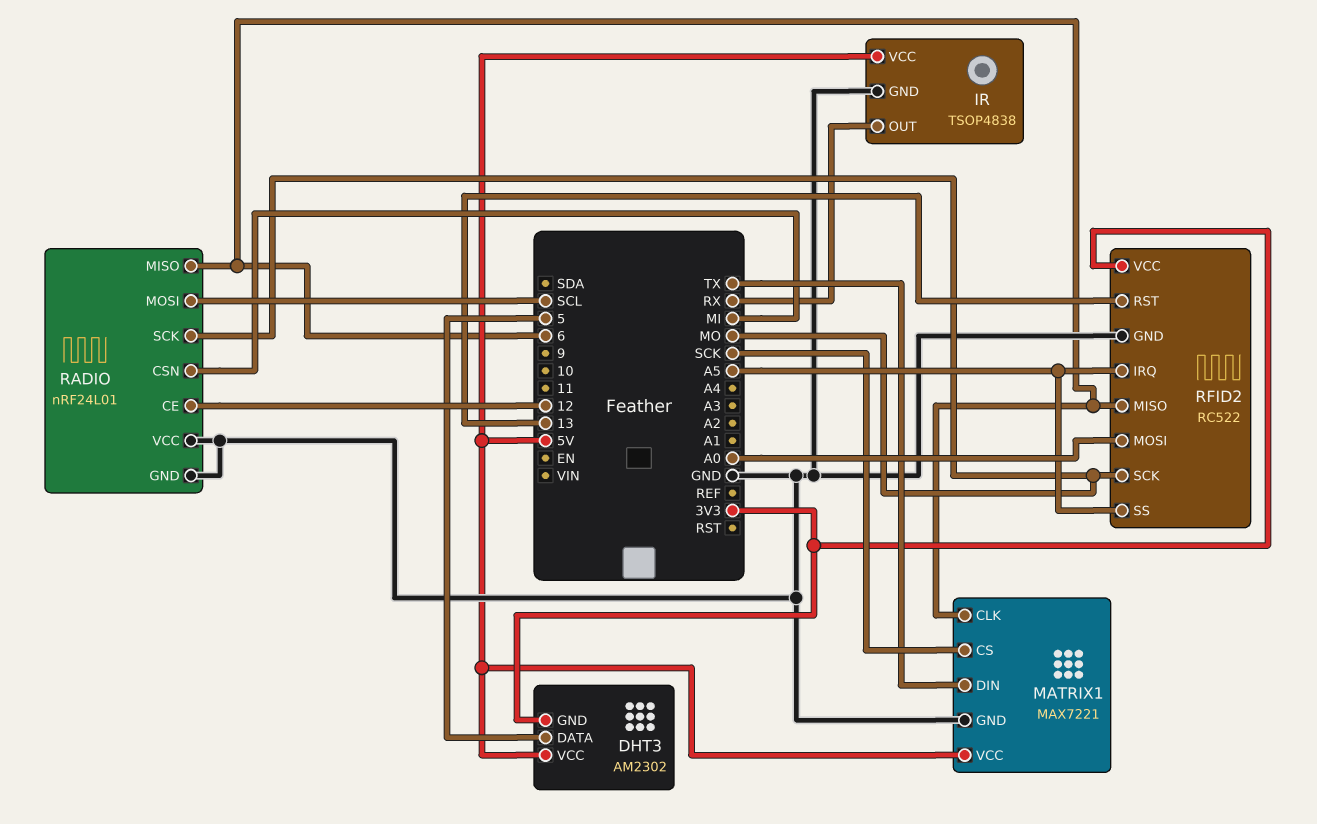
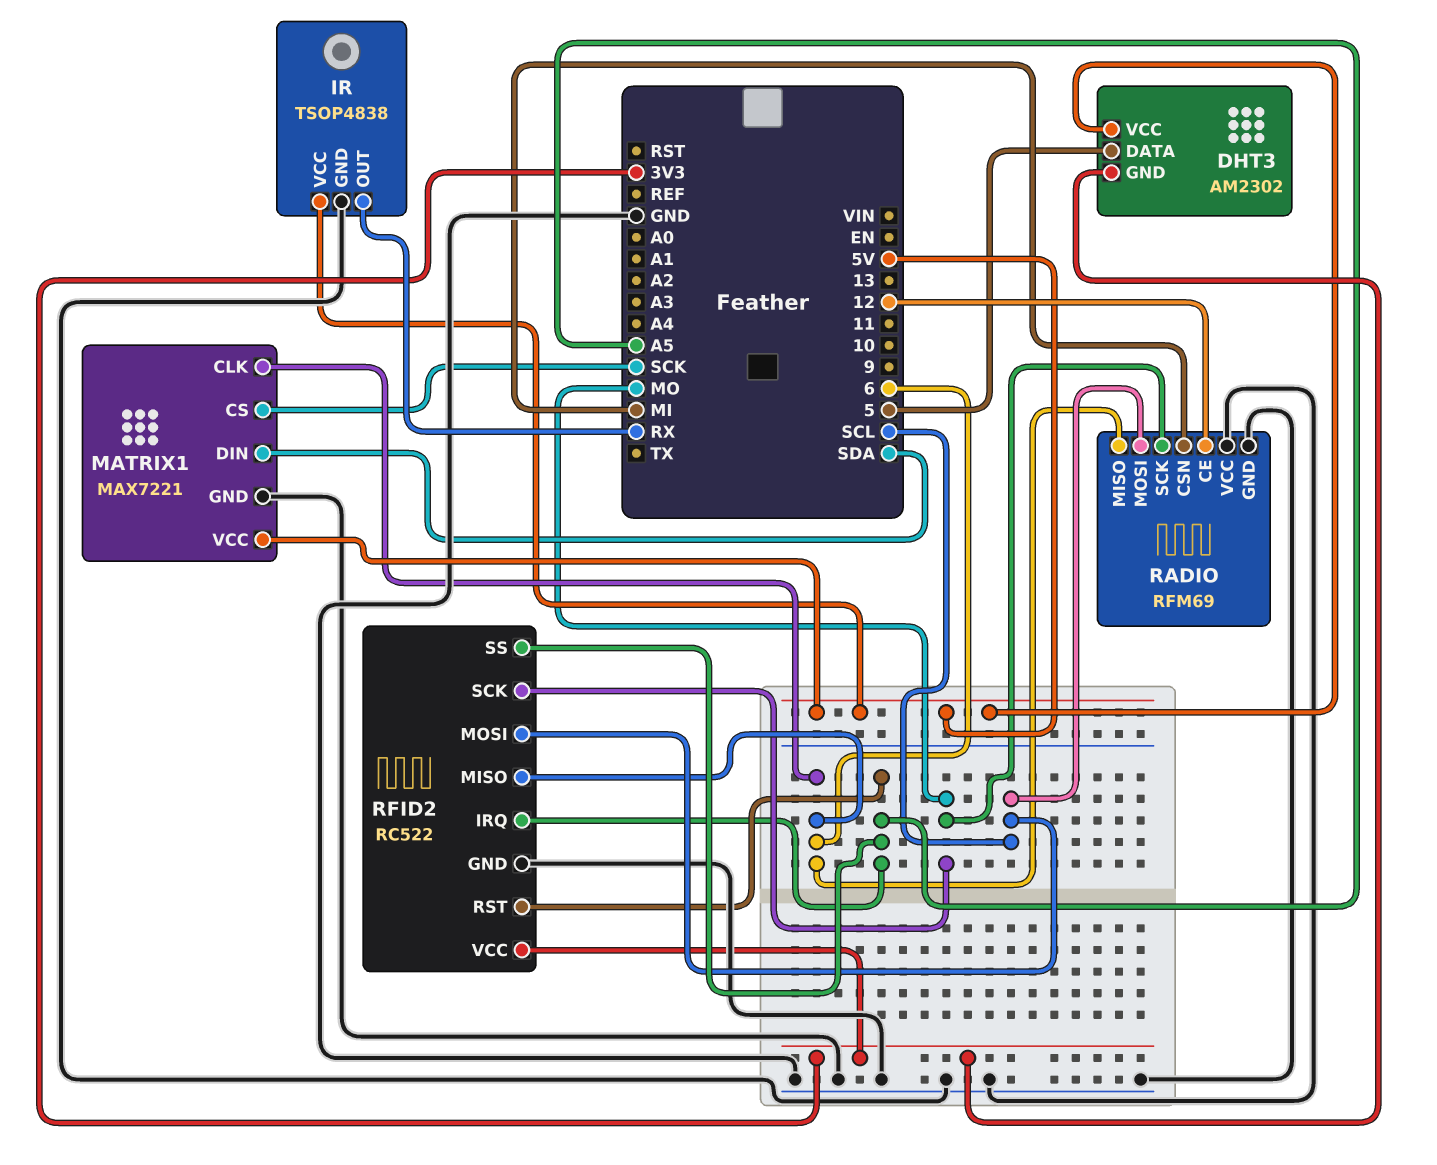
MATRIX1 pin DIN: TX -> SDA
RADIO: nRF24L01 -> RFM69
RFID2 pin MOSI: A0 -> SCL
RFID2 pin RST: 13 -> A5

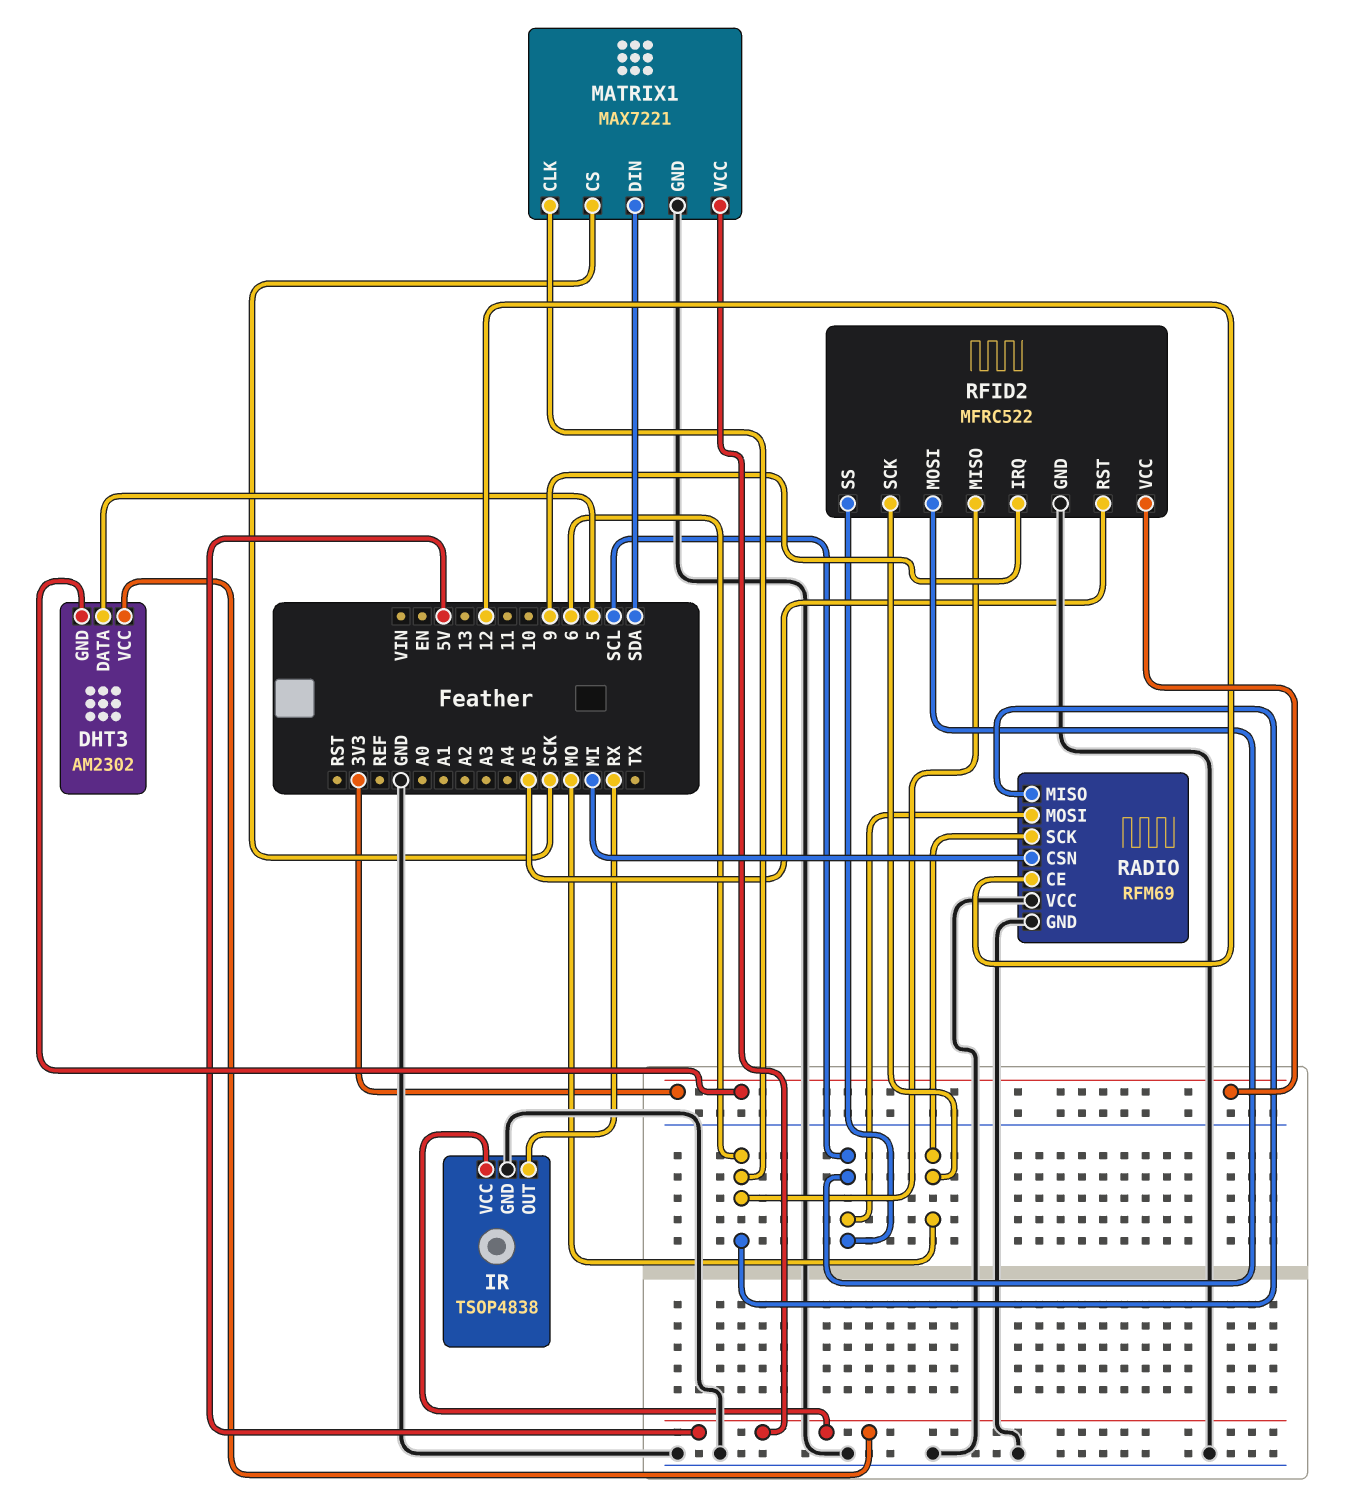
RFID2: RC522 -> MFRC522
RFID2 pin IRQ: A5 -> 9
RFID2 pin SS: A5 -> SCL

